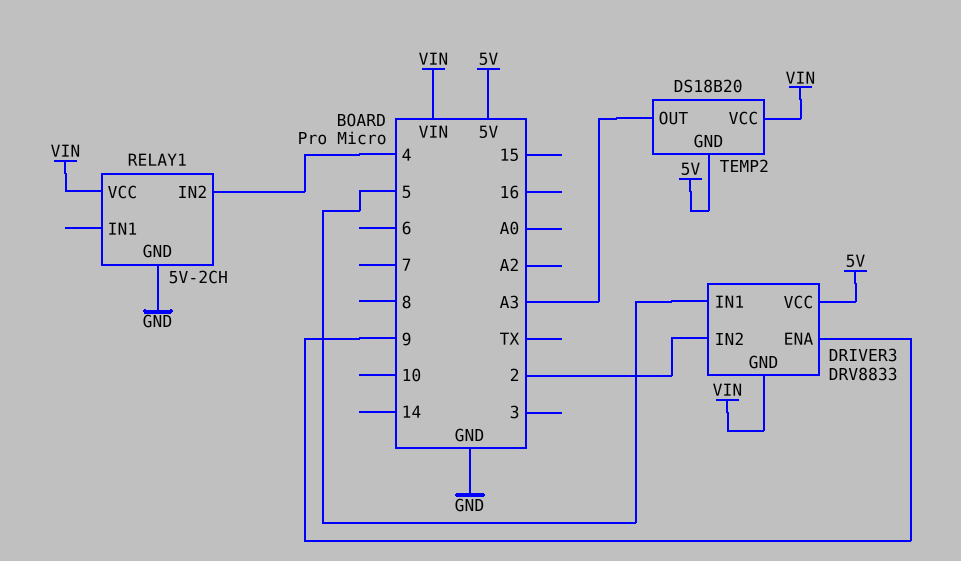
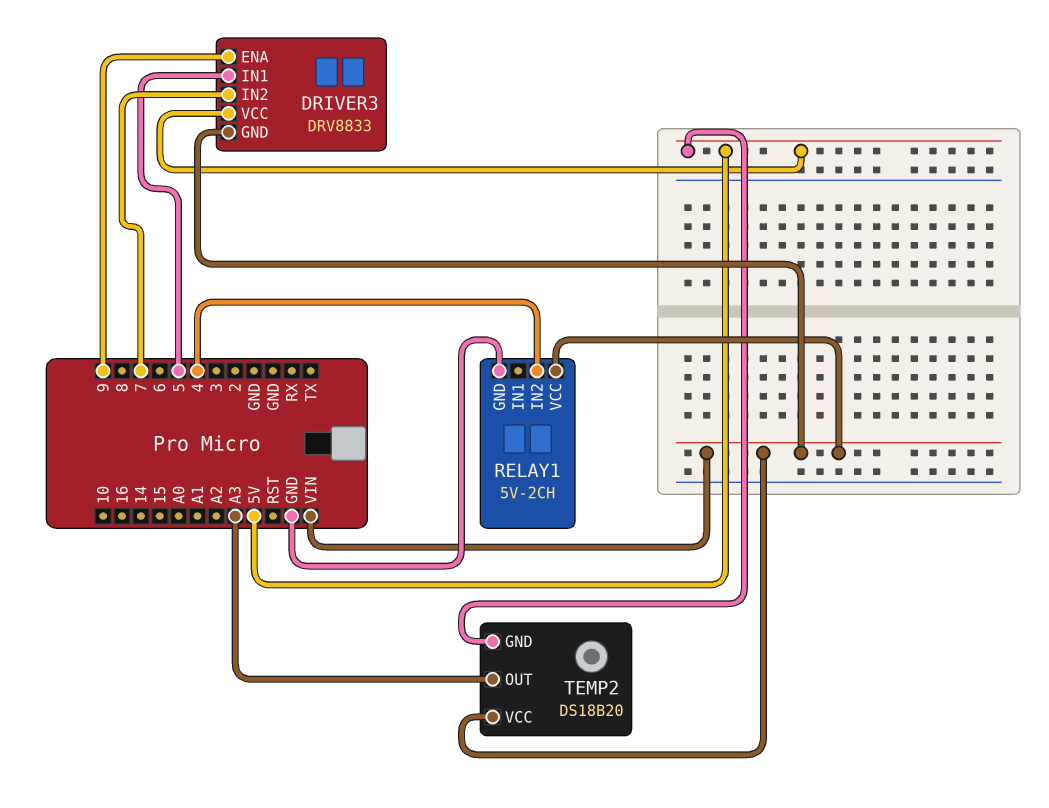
DRIVER3 pin IN2: 2 -> 7

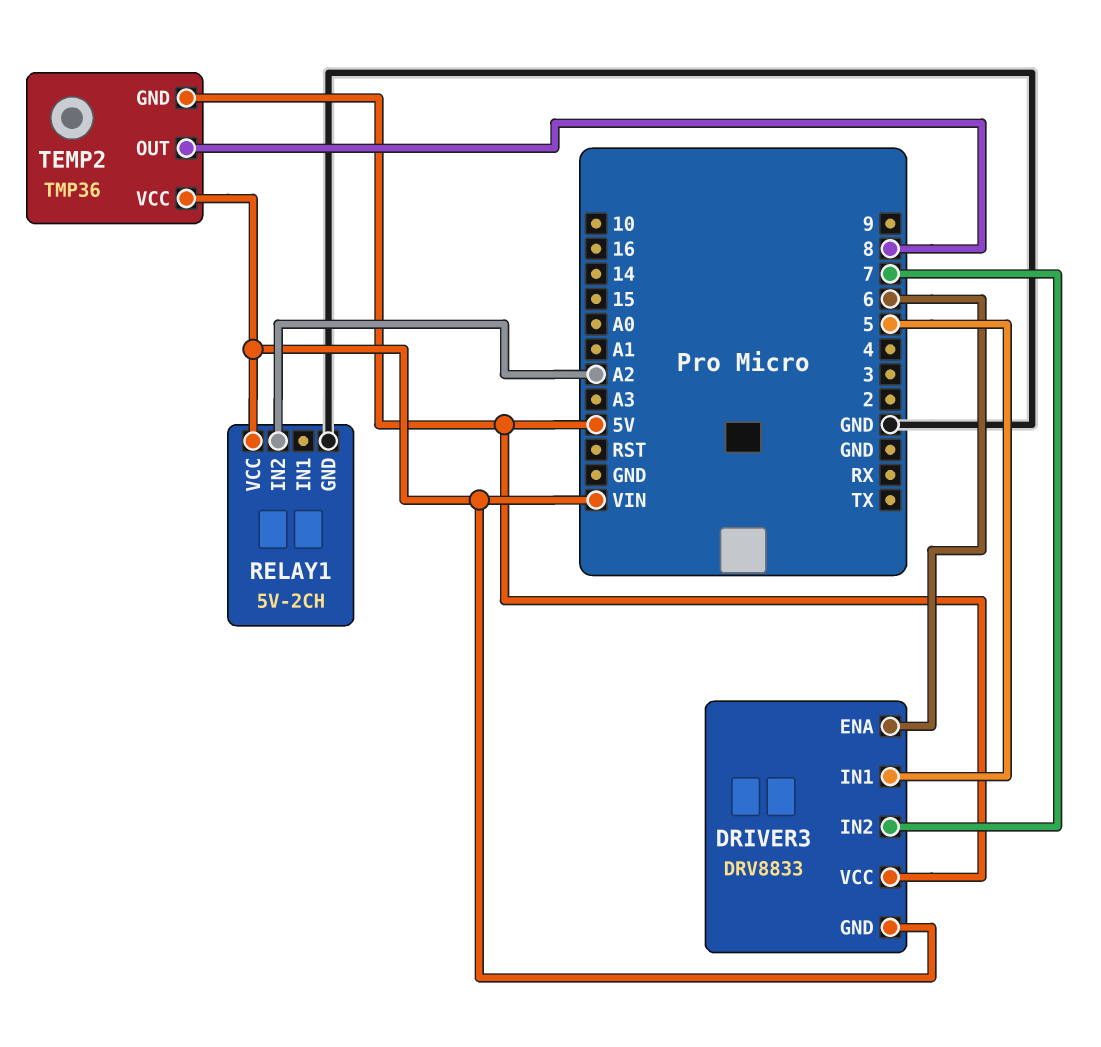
DRIVER3 pin ENA: 9 -> 6
RELAY1 pin IN2: 4 -> A2
TEMP2: DS18B20 -> TMP36
TEMP2 pin OUT: A3 -> 8

